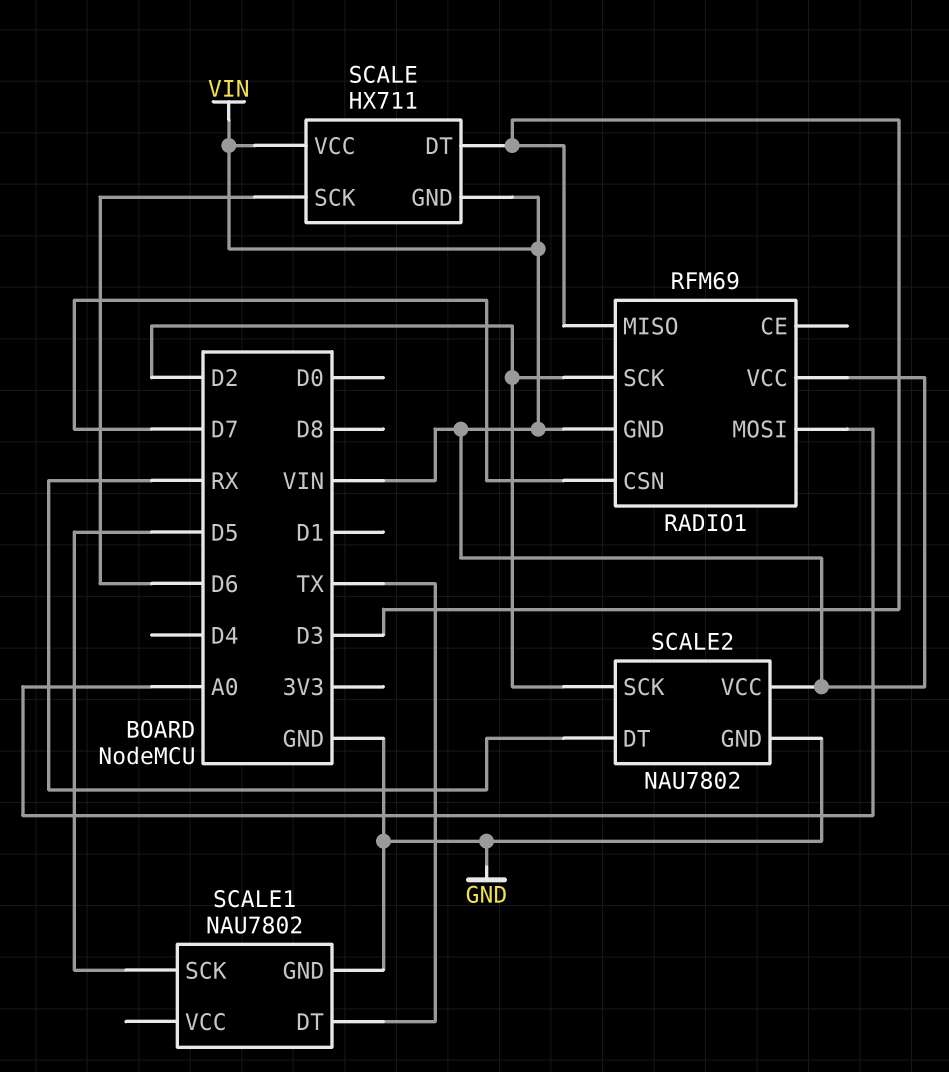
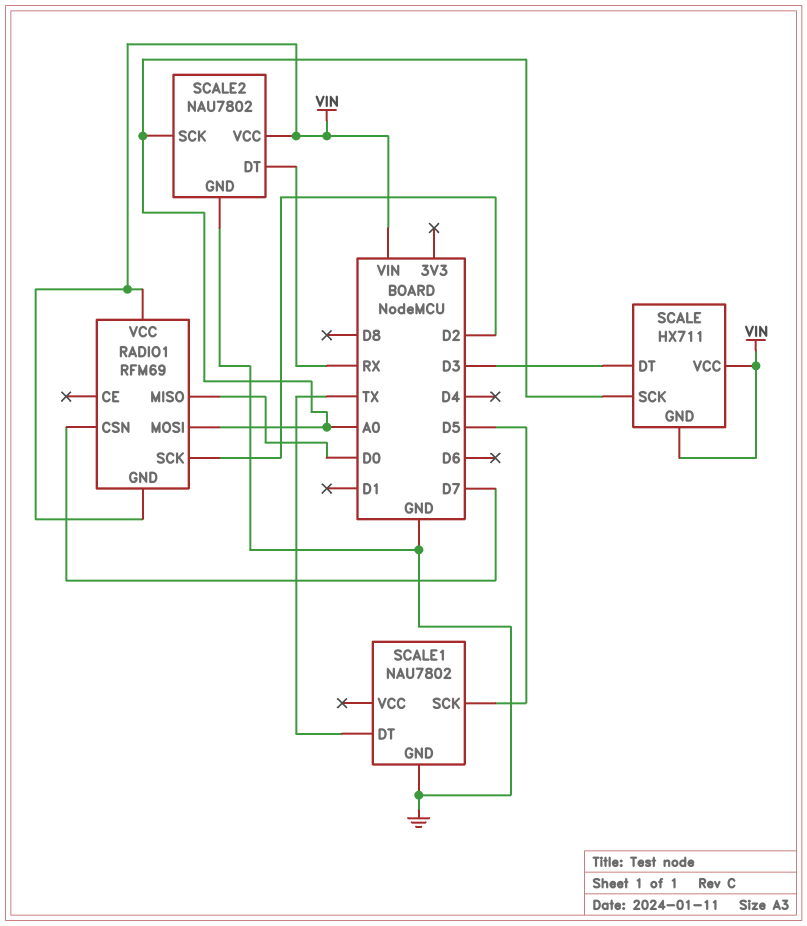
RADIO1 pin MISO: D3 -> D0
SCALE pin SCK: D6 -> A0
SCALE2 pin SCK: D2 -> A0

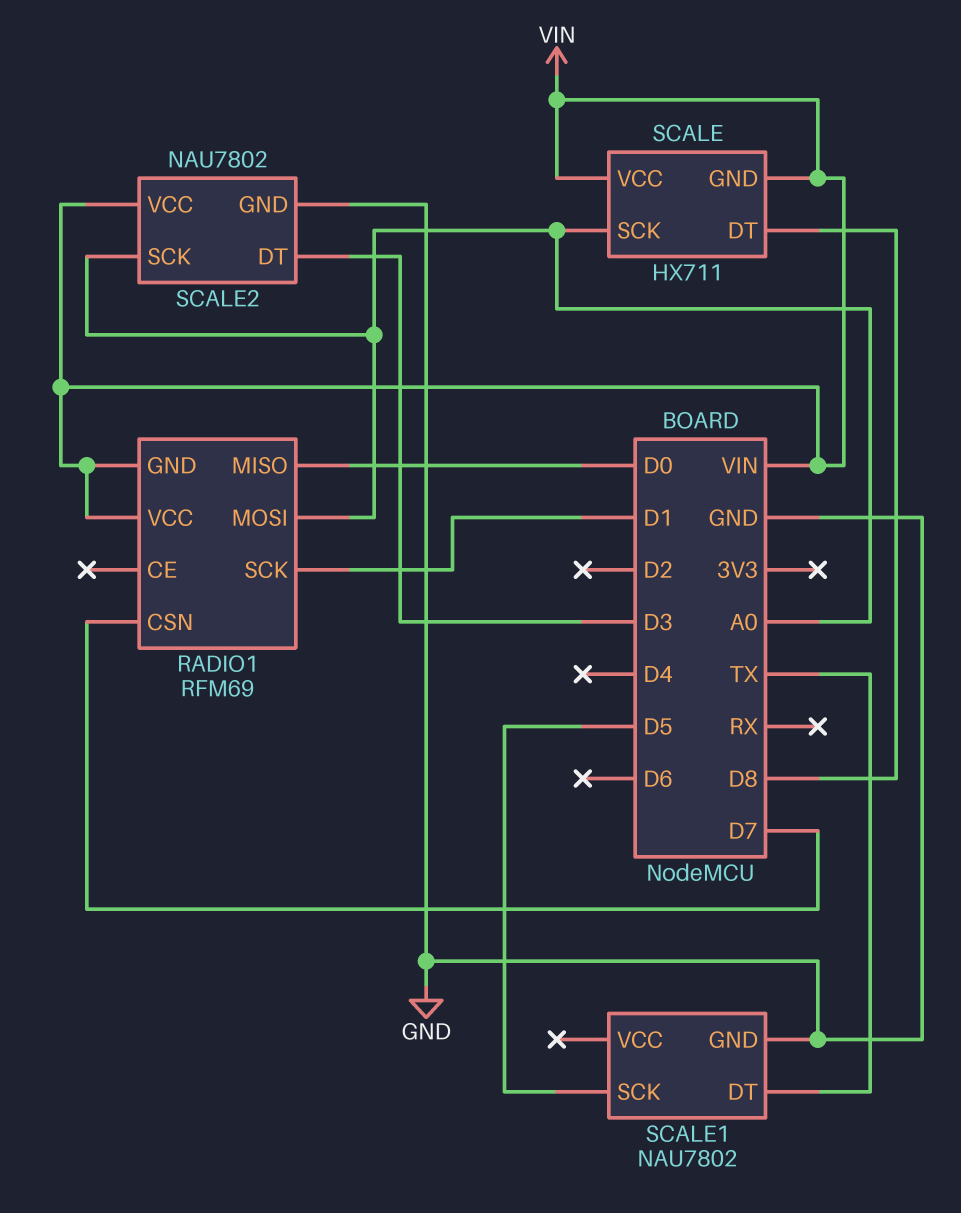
RADIO1 pin SCK: D2 -> D1
SCALE pin DT: D3 -> D8
SCALE2 pin DT: RX -> D3

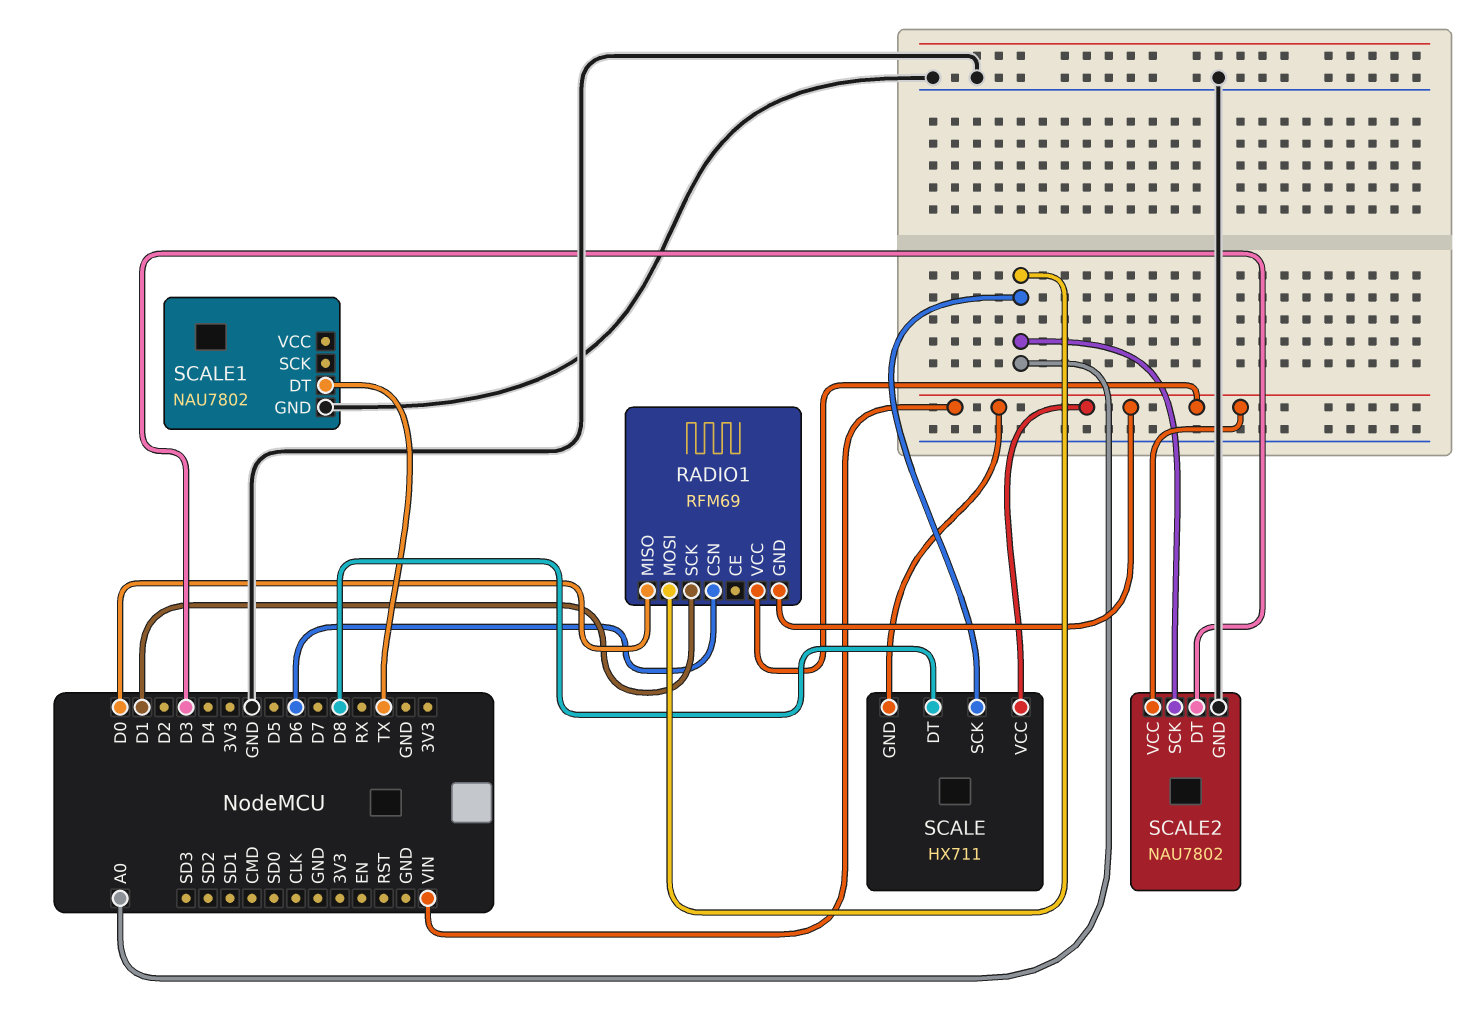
RADIO1 pin CSN: D7 -> D6
SCALE1 pin SCK: D5 -> none

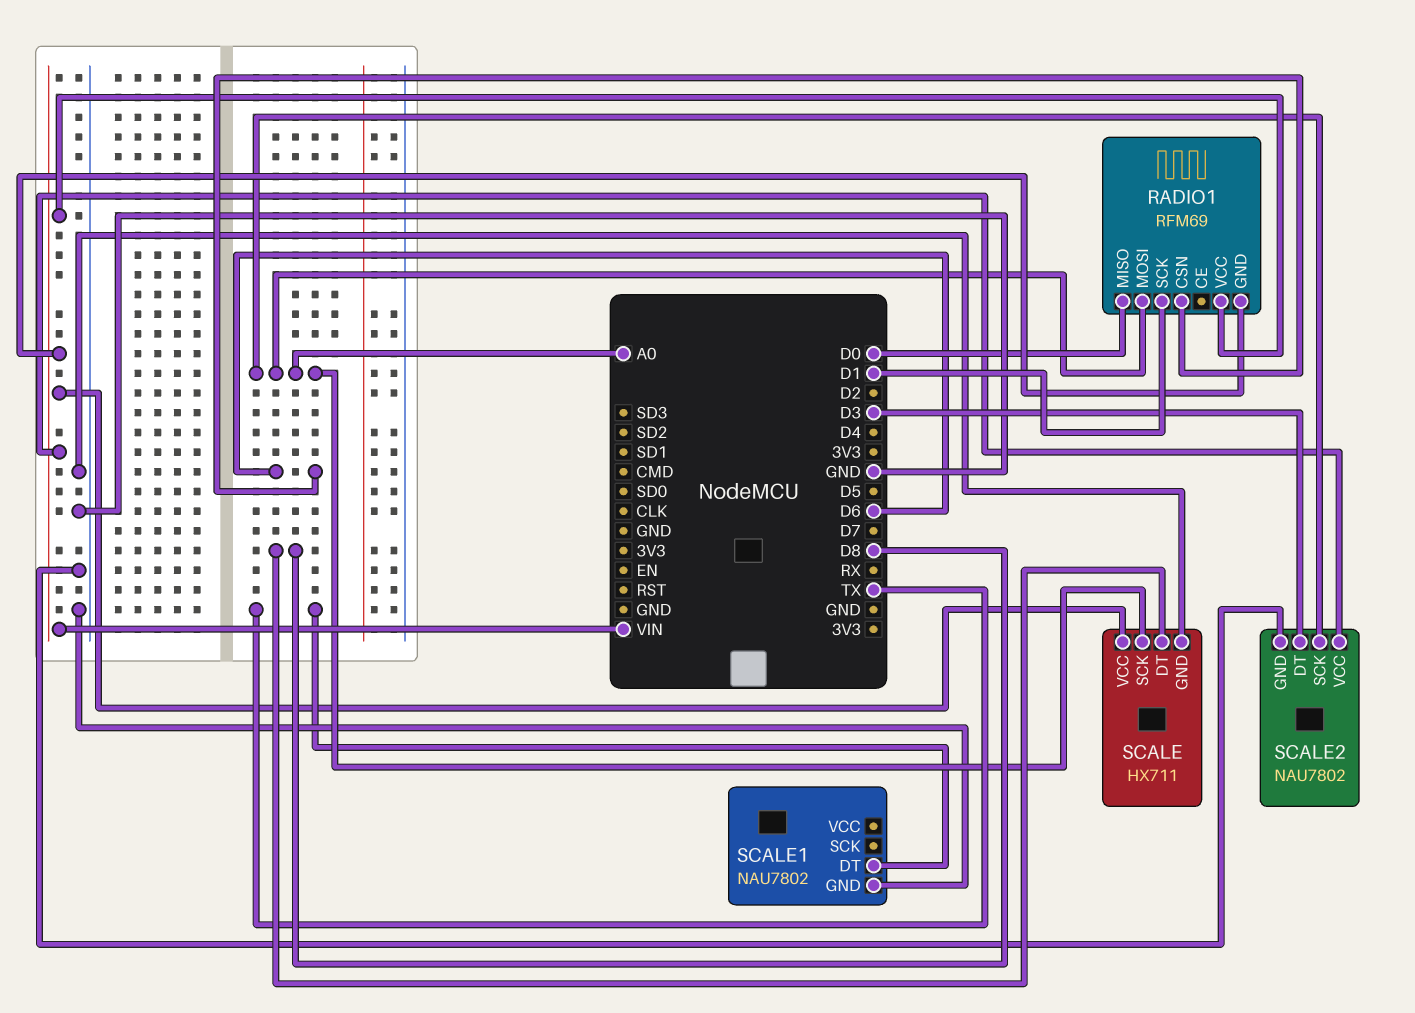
SCALE pin GND: VIN -> GND

